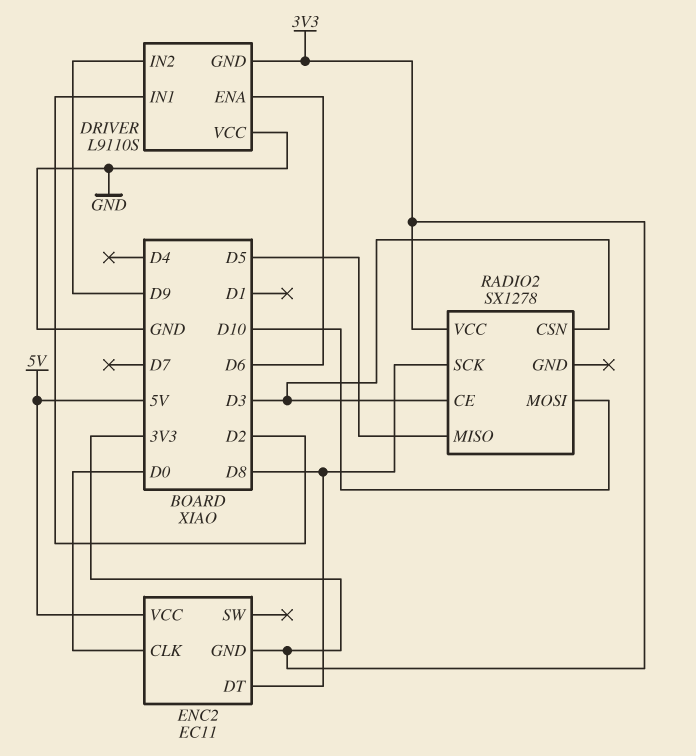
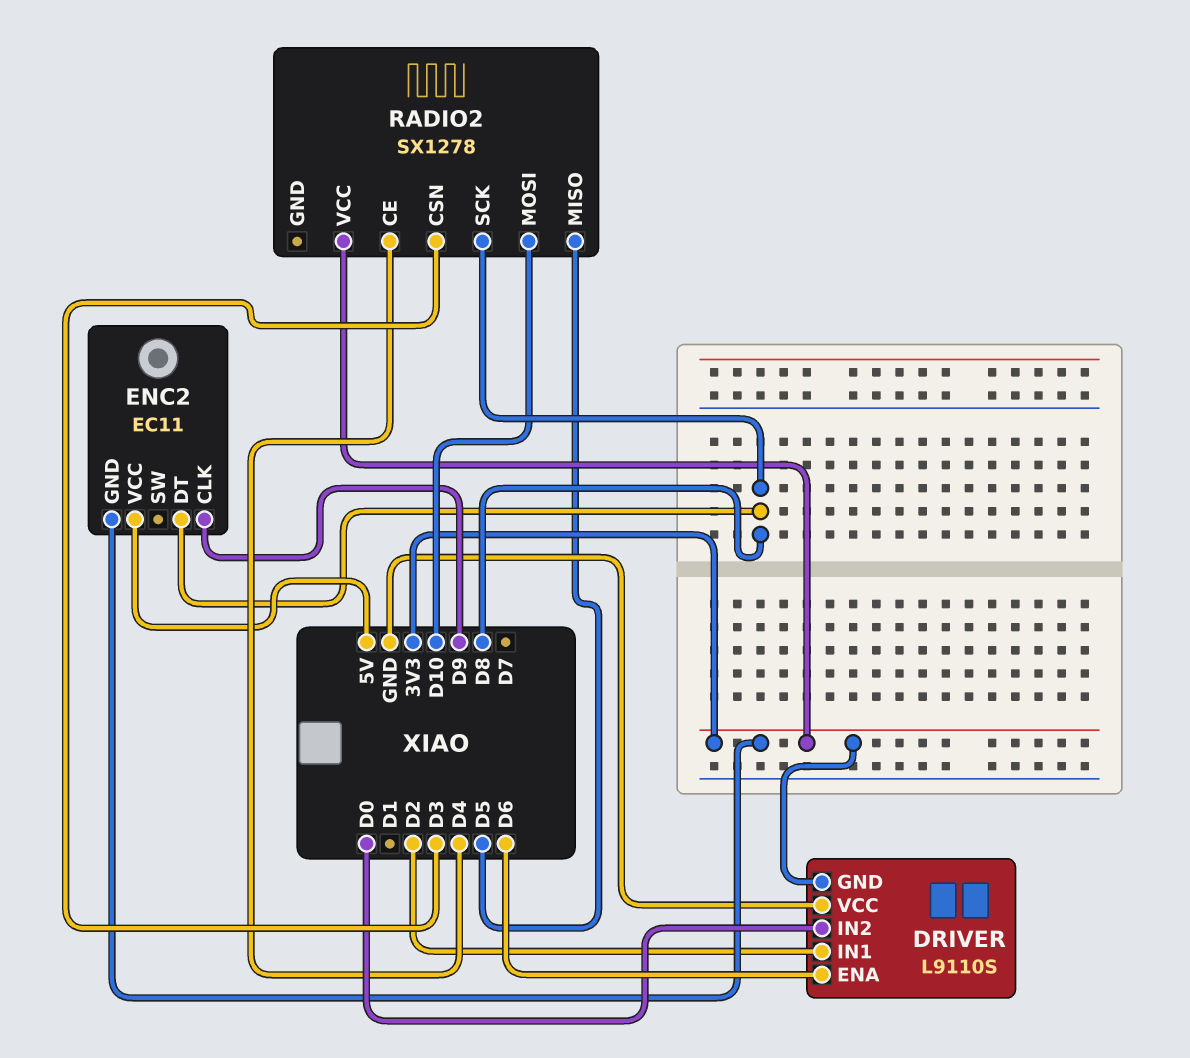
DRIVER pin IN2: D9 -> D0
ENC2 pin CLK: D0 -> D9
RADIO2 pin CE: D3 -> D4

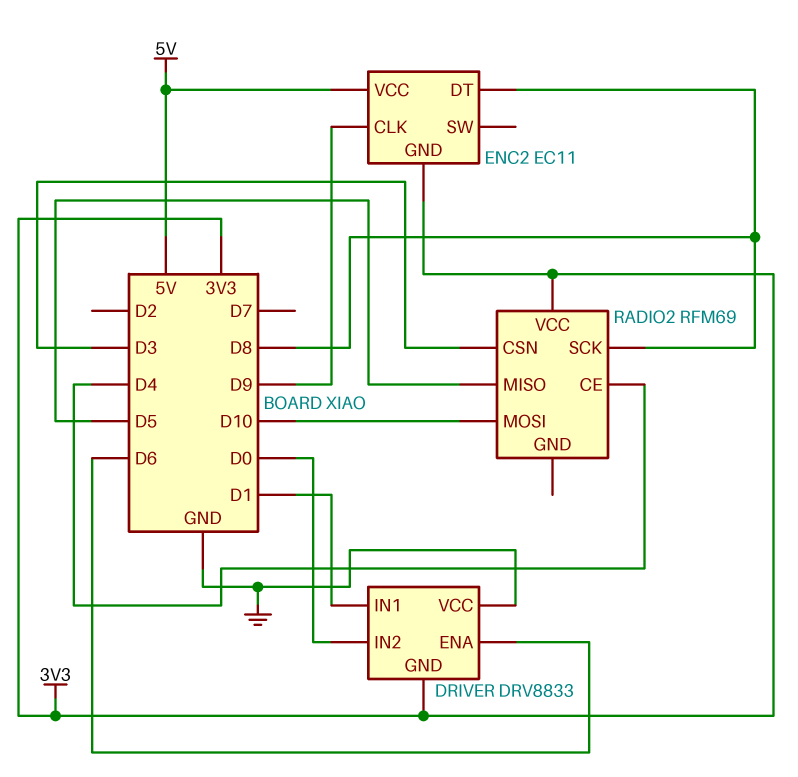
DRIVER: L9110S -> DRV8833
DRIVER pin IN1: D2 -> D1
RADIO2: SX1278 -> RFM69

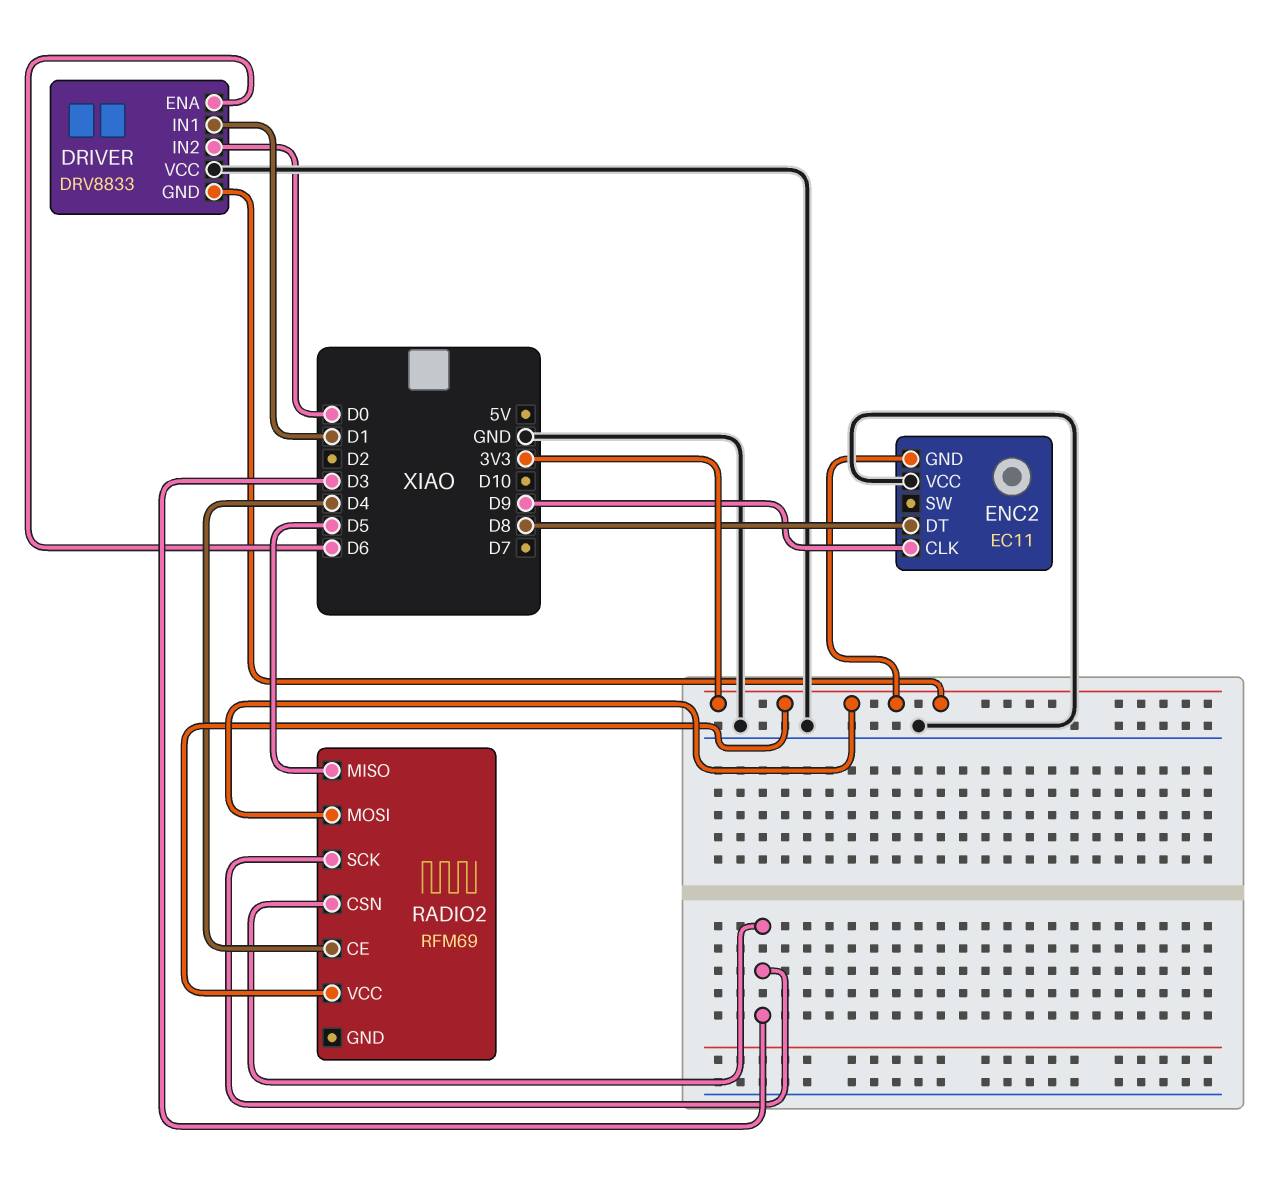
ENC2 pin VCC: 5V -> GND
RADIO2 pin MOSI: D10 -> 3V3
RADIO2 pin SCK: D8 -> D3

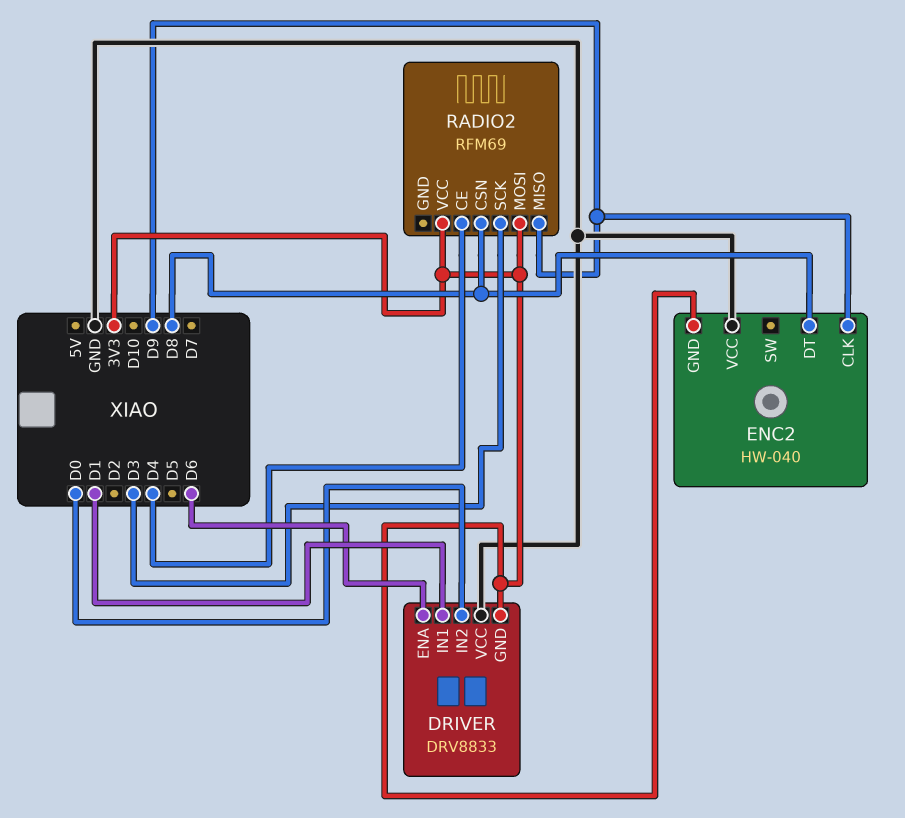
ENC2: EC11 -> HW-040
RADIO2 pin CSN: D3 -> D8
RADIO2 pin MISO: D5 -> D9

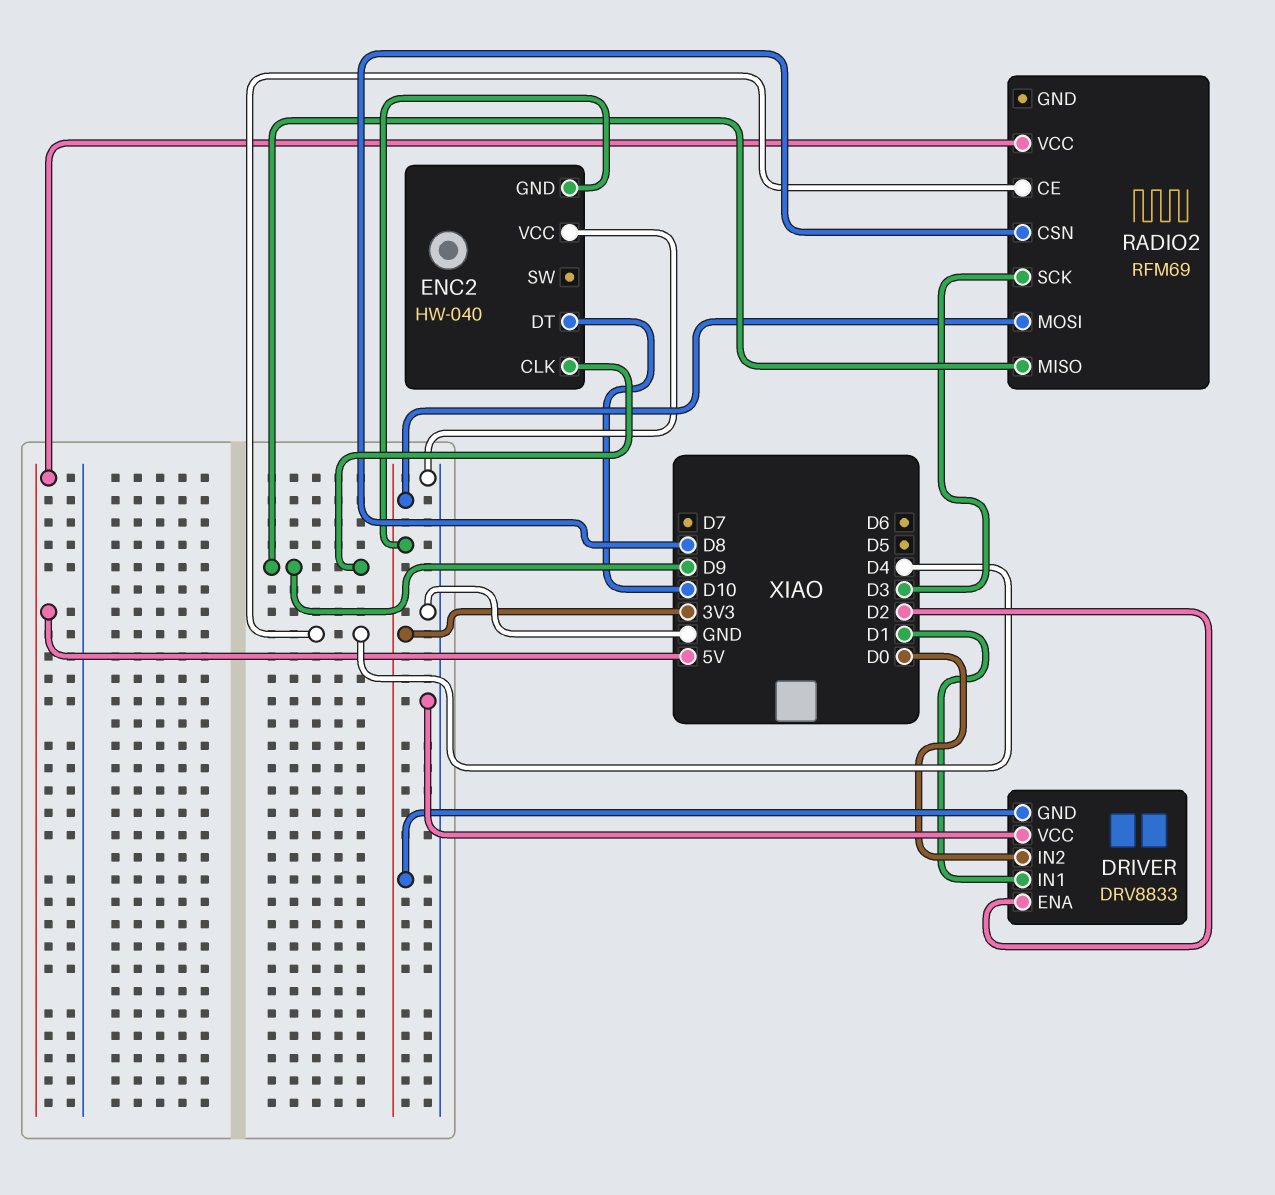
DRIVER pin ENA: D6 -> D2
ENC2 pin DT: D8 -> D10
RADIO2 pin VCC: 3V3 -> 5V

